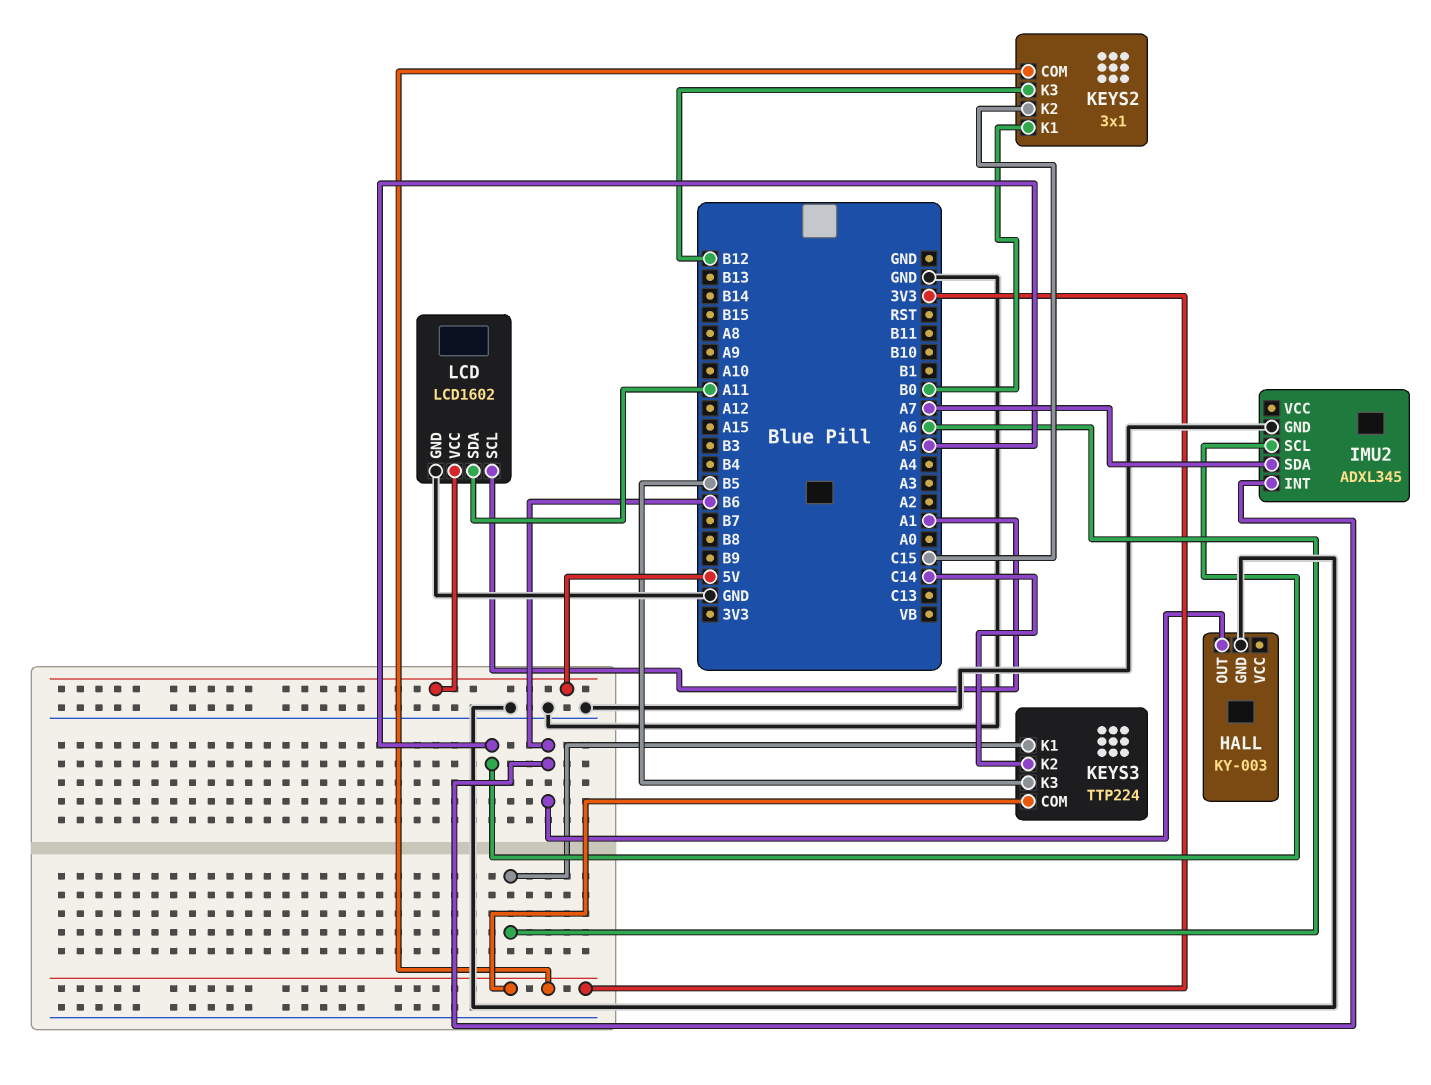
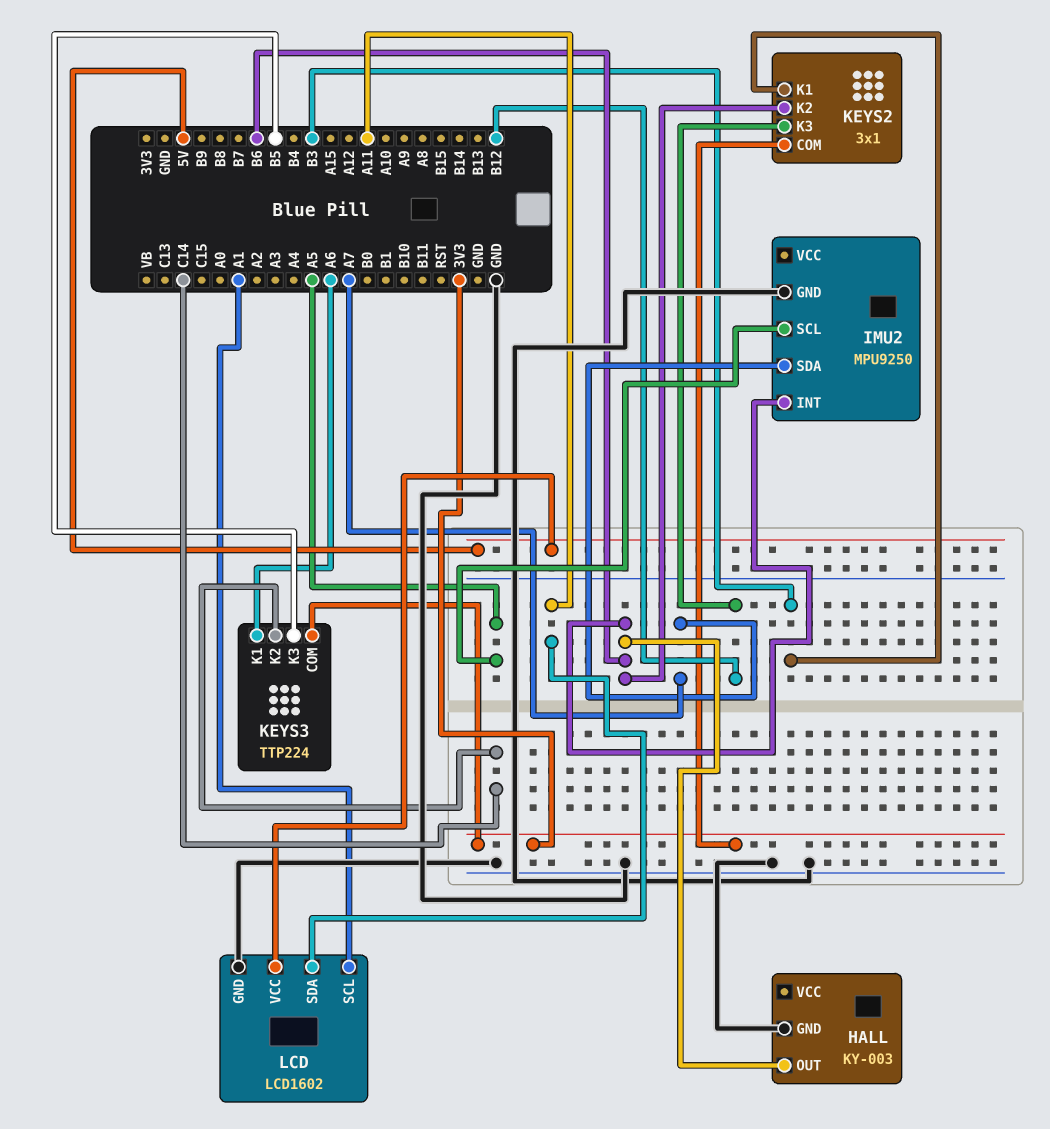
IMU2: ADXL345 -> MPU9250
KEYS2 pin K1: B0 -> B3
KEYS2 pin K2: C15 -> B6

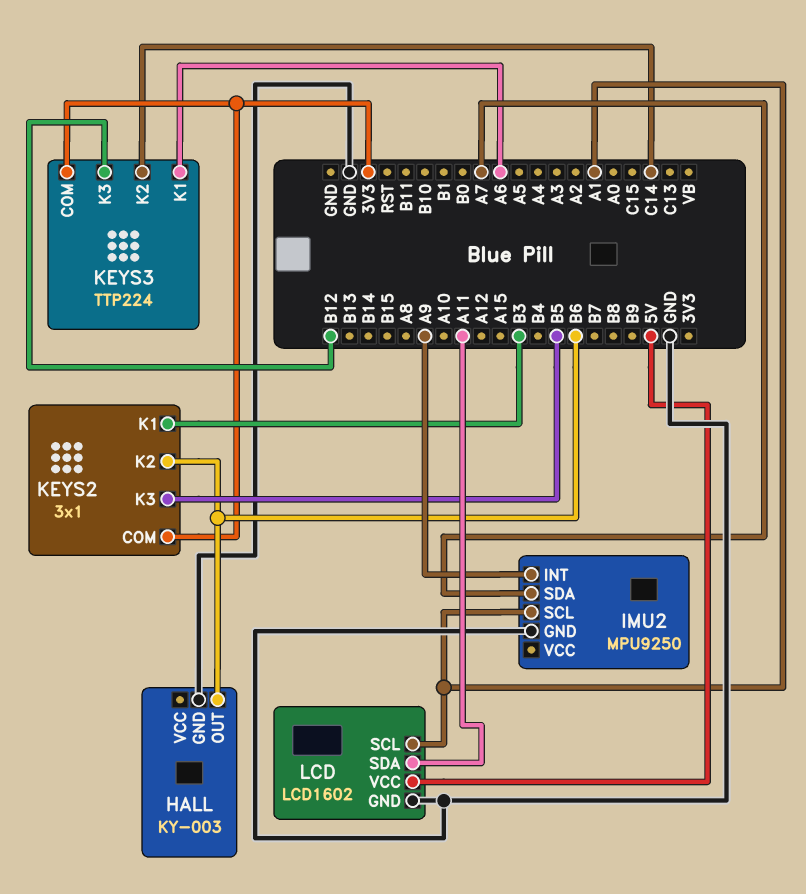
IMU2 pin INT: B6 -> A9
IMU2 pin SCL: A5 -> A1
KEYS2 pin K3: B12 -> B5
KEYS3 pin K3: B5 -> B12

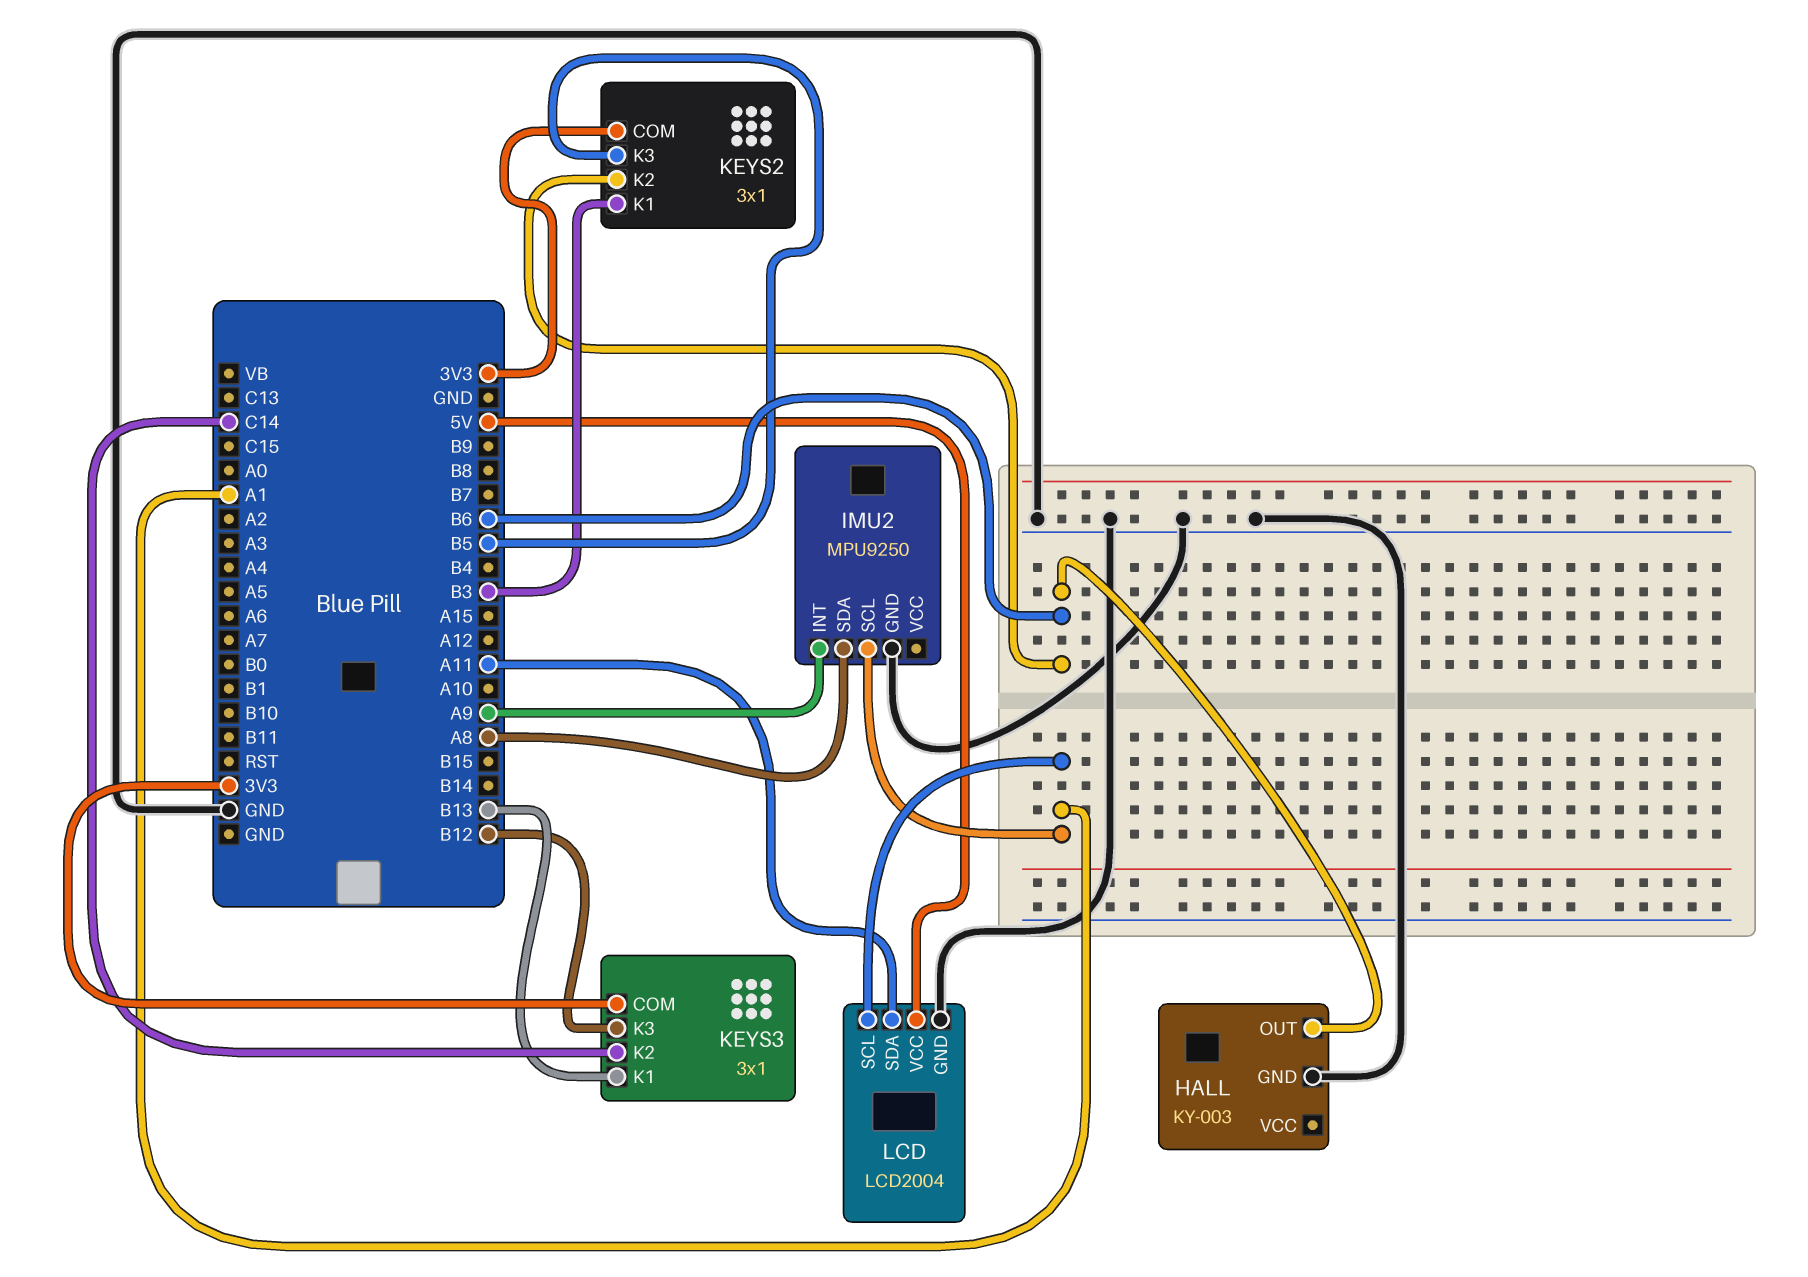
IMU2 pin SDA: A7 -> A8
KEYS3: TTP224 -> 3x1
KEYS3 pin K1: A6 -> B13
LCD: LCD1602 -> LCD2004

